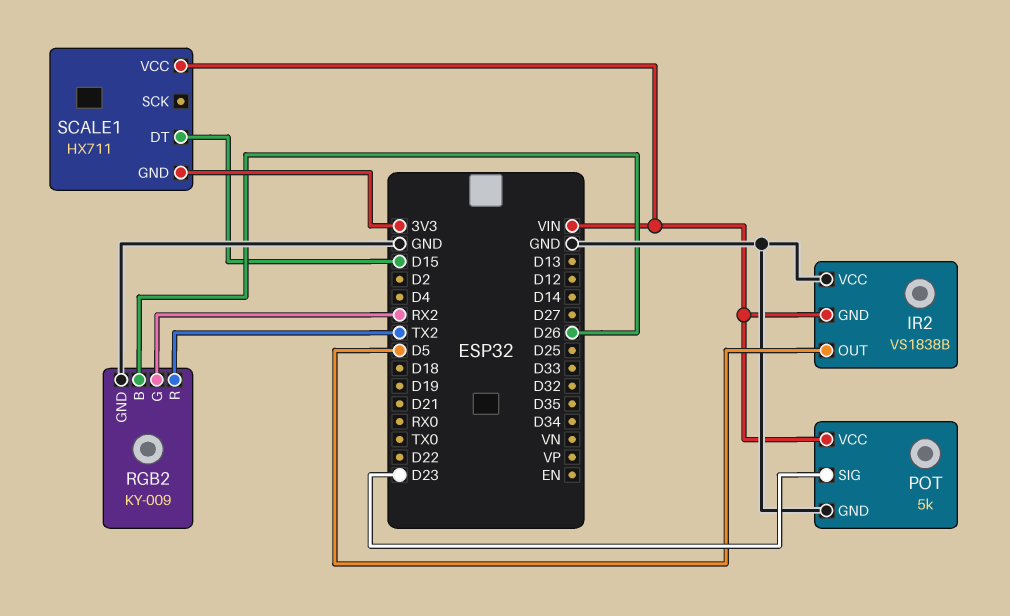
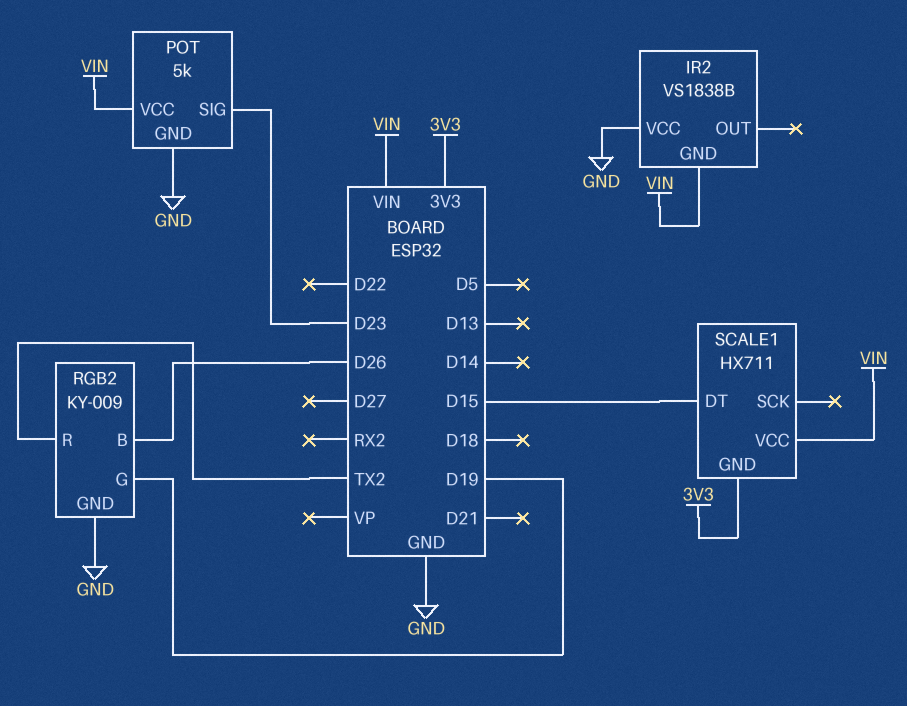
IR2 pin OUT: D5 -> none
RGB2 pin G: RX2 -> D19

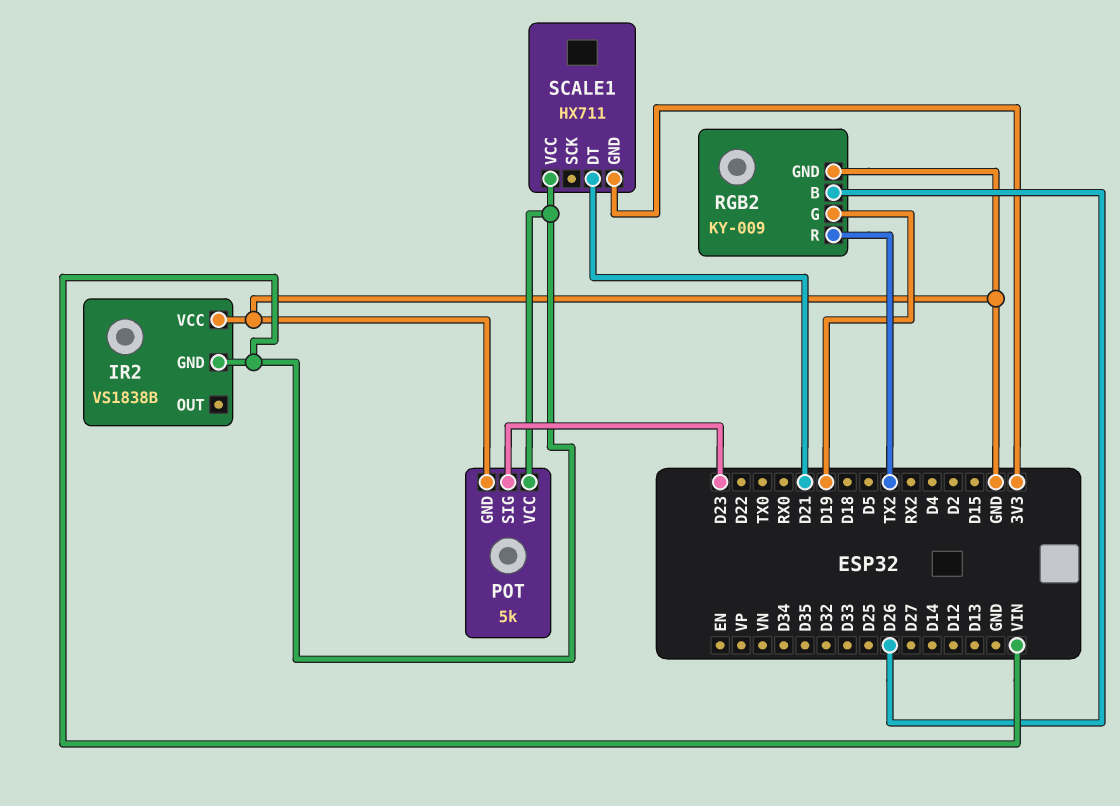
SCALE1 pin DT: D15 -> D21

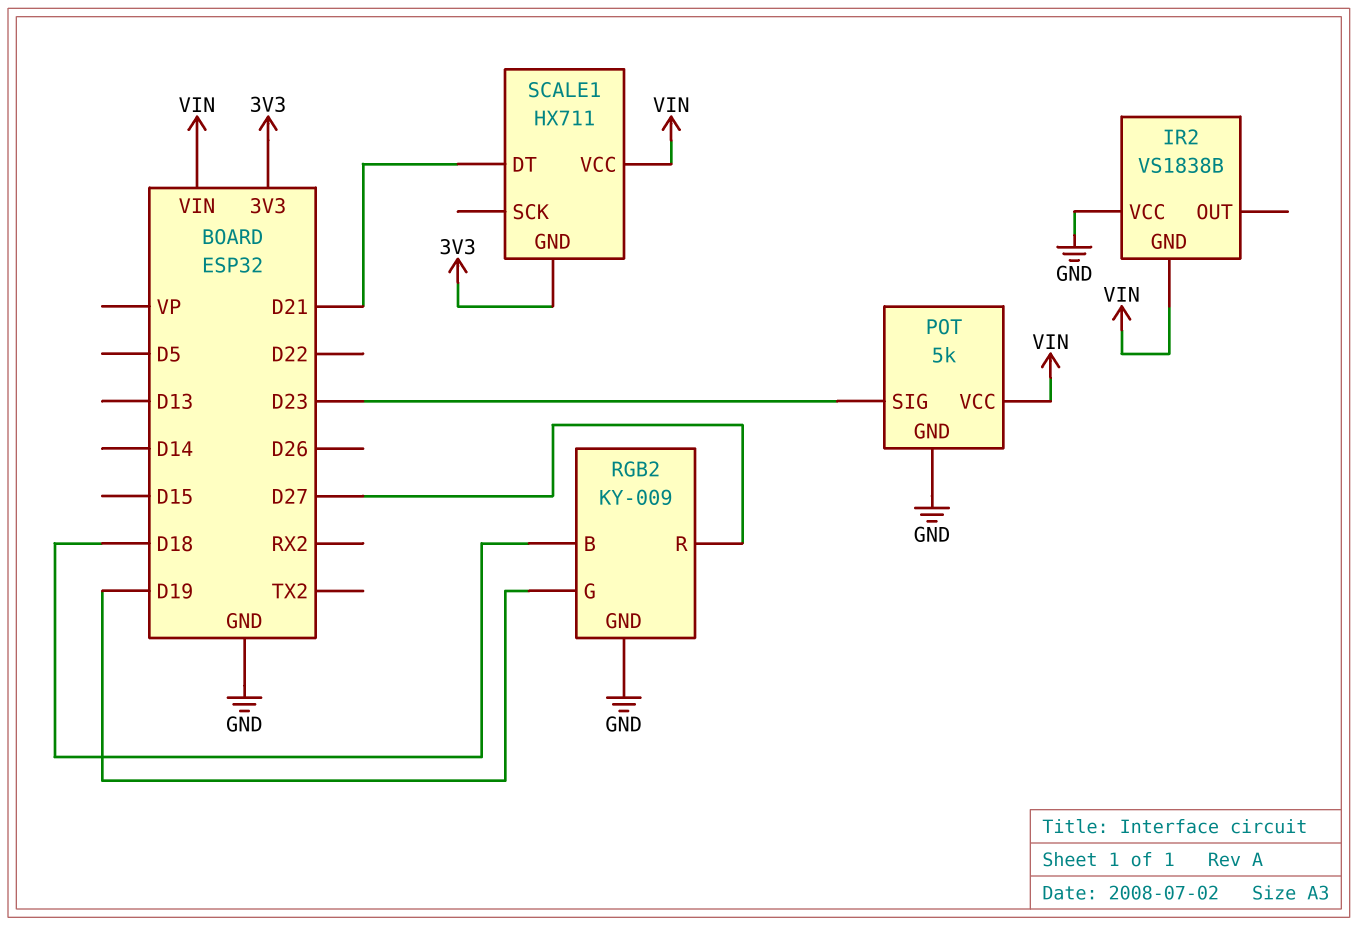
RGB2 pin B: D26 -> D18
RGB2 pin R: TX2 -> D27

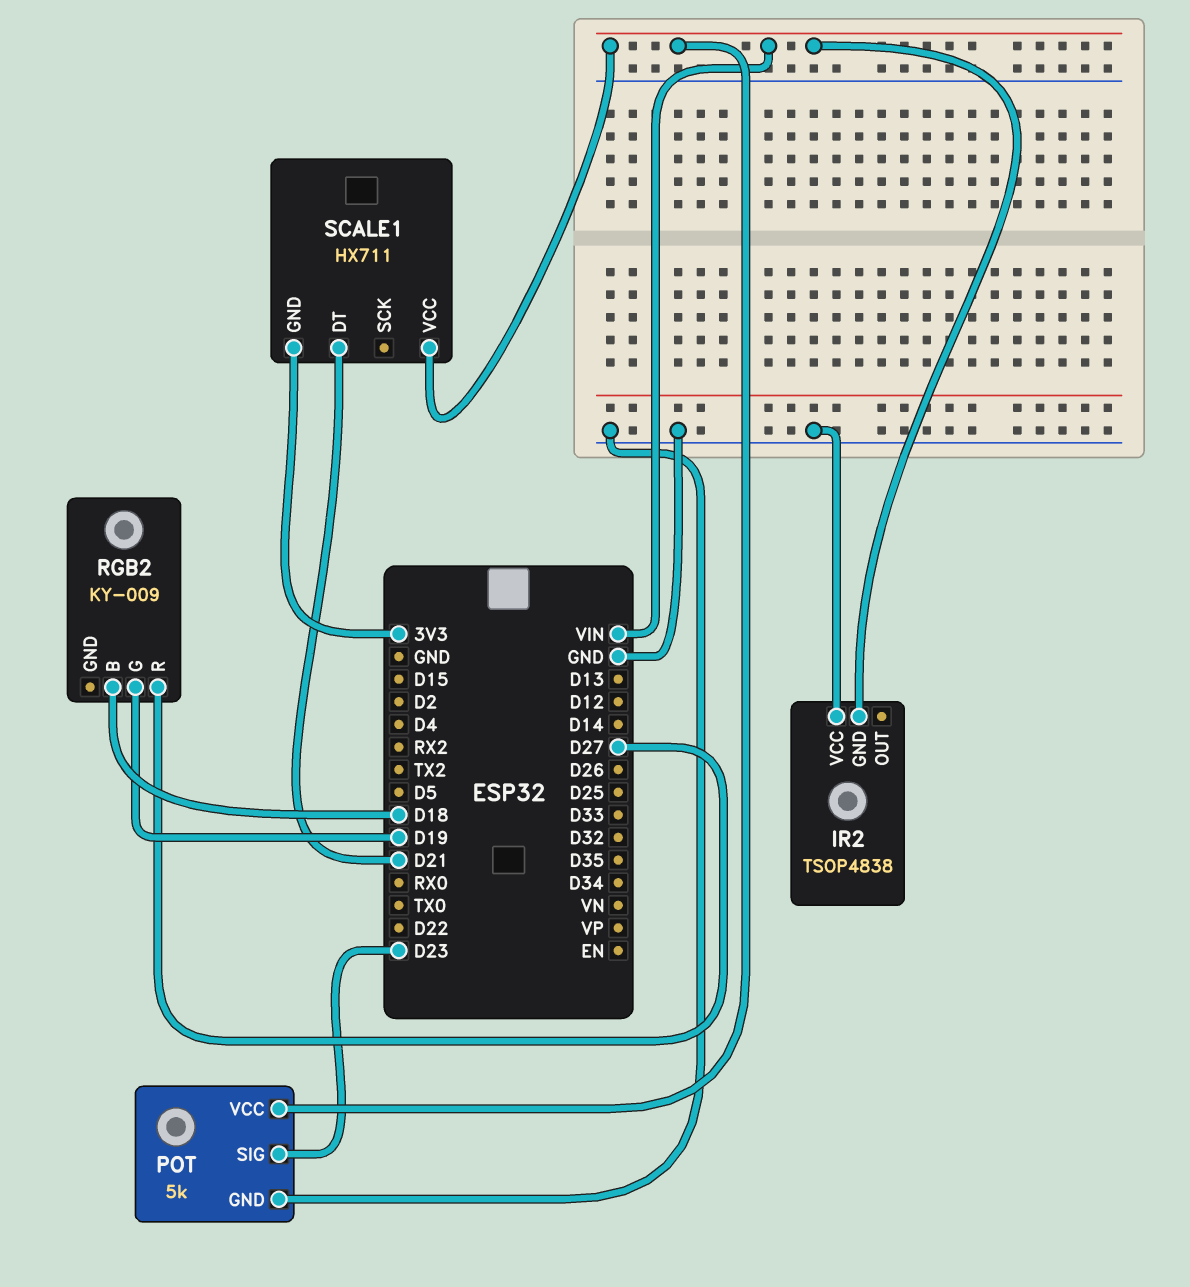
IR2: VS1838B -> TSOP4838
RGB2 pin GND: GND -> none

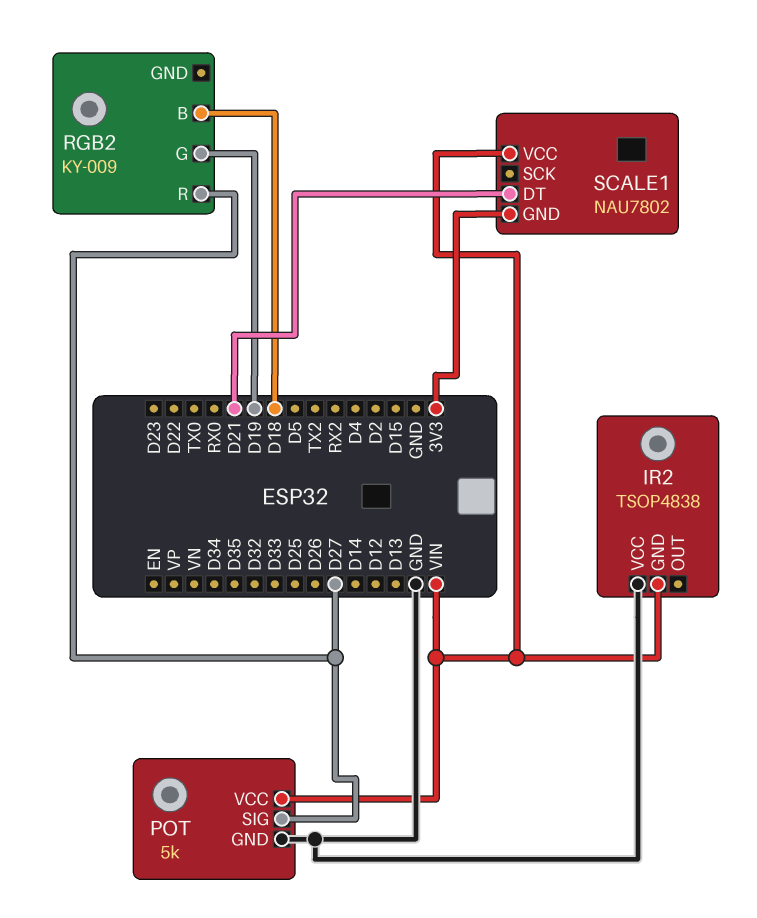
POT pin SIG: D23 -> D27
SCALE1: HX711 -> NAU7802

